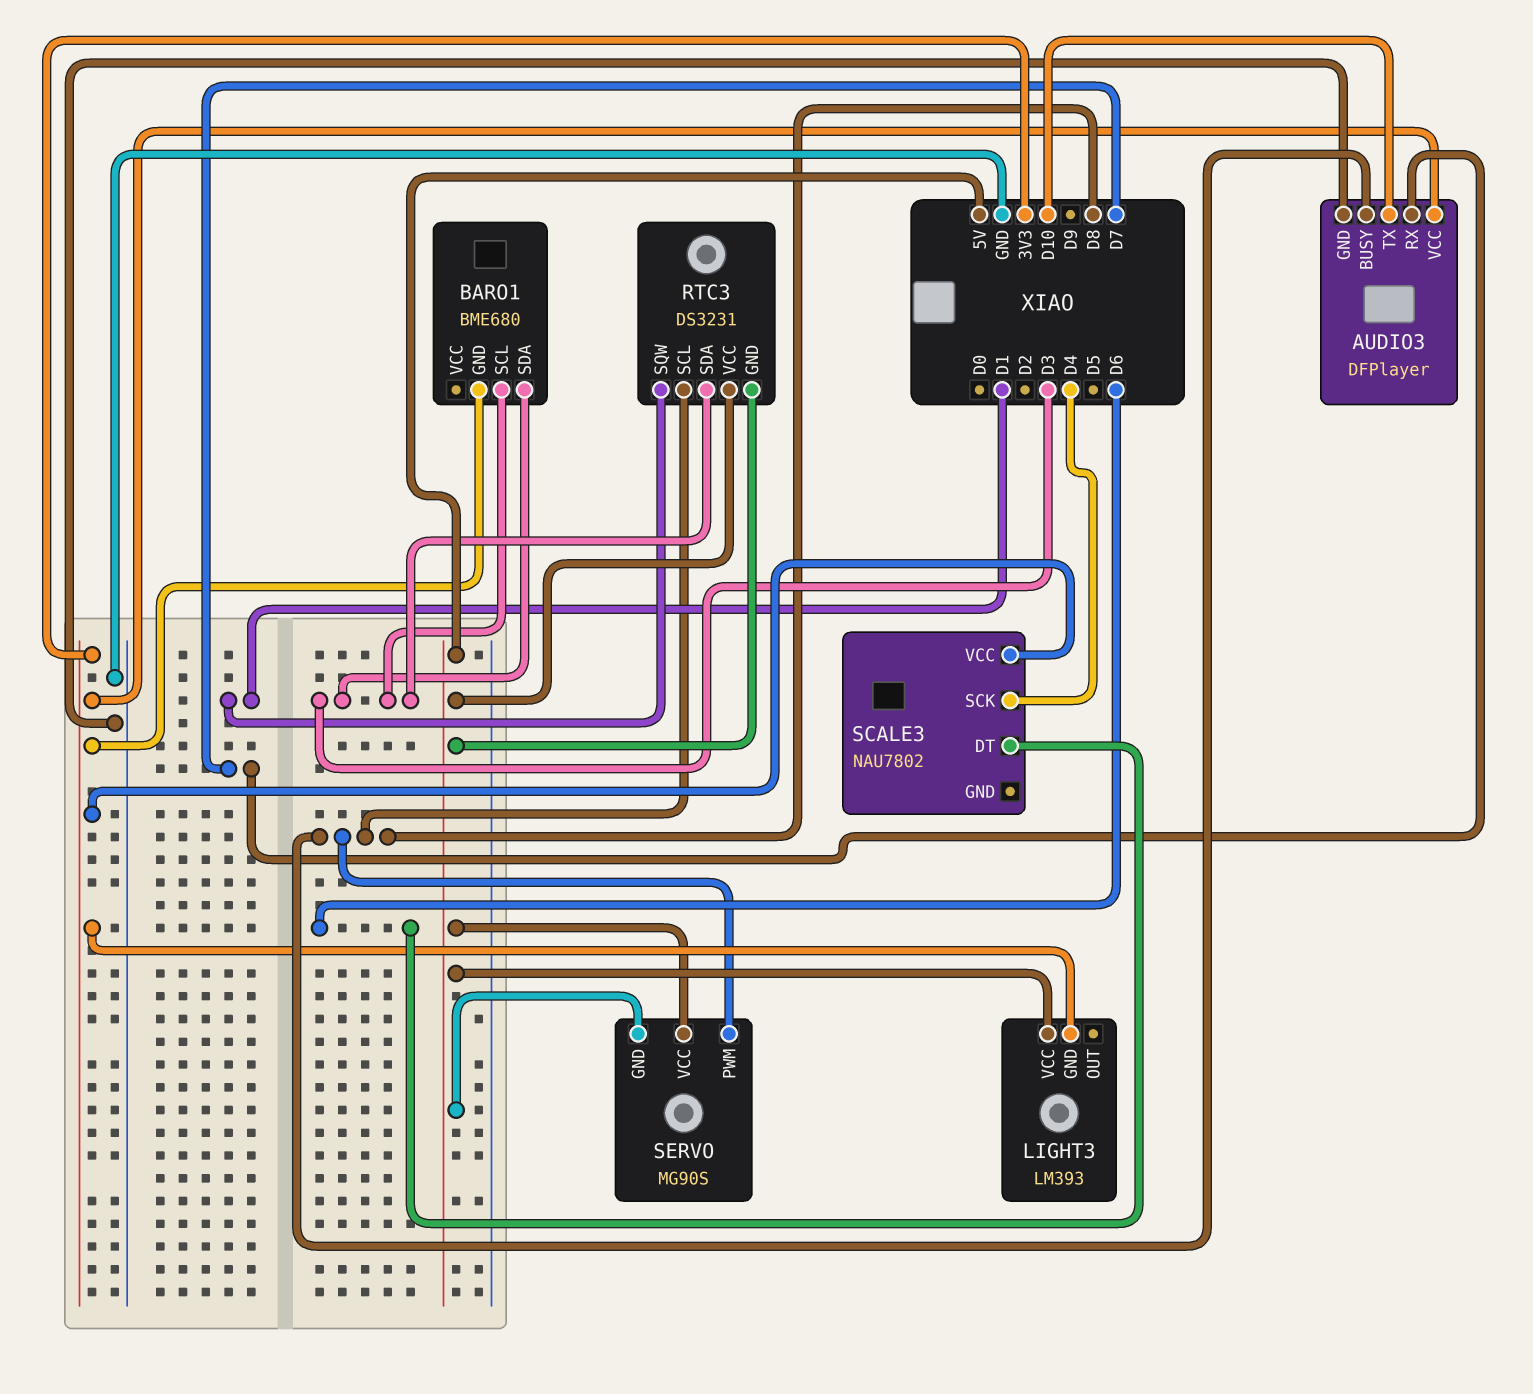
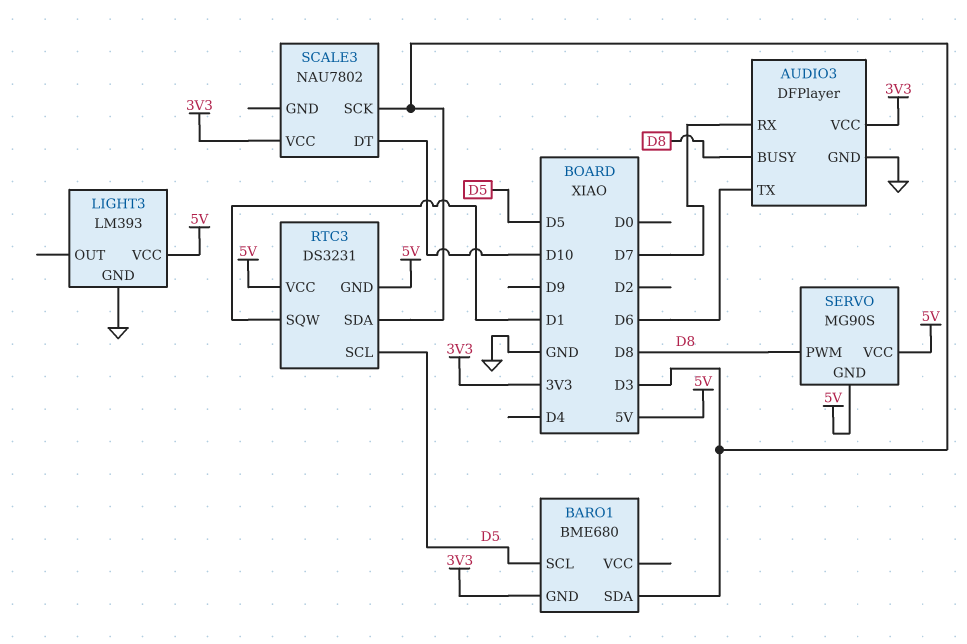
AUDIO3 pin TX: D10 -> D6
BARO1 pin SCL: D3 -> D5
LIGHT3 pin GND: 3V3 -> GND
RTC3 pin SCL: D8 -> D5
SCALE3 pin DT: D6 -> D10
SCALE3 pin SCK: D4 -> D3

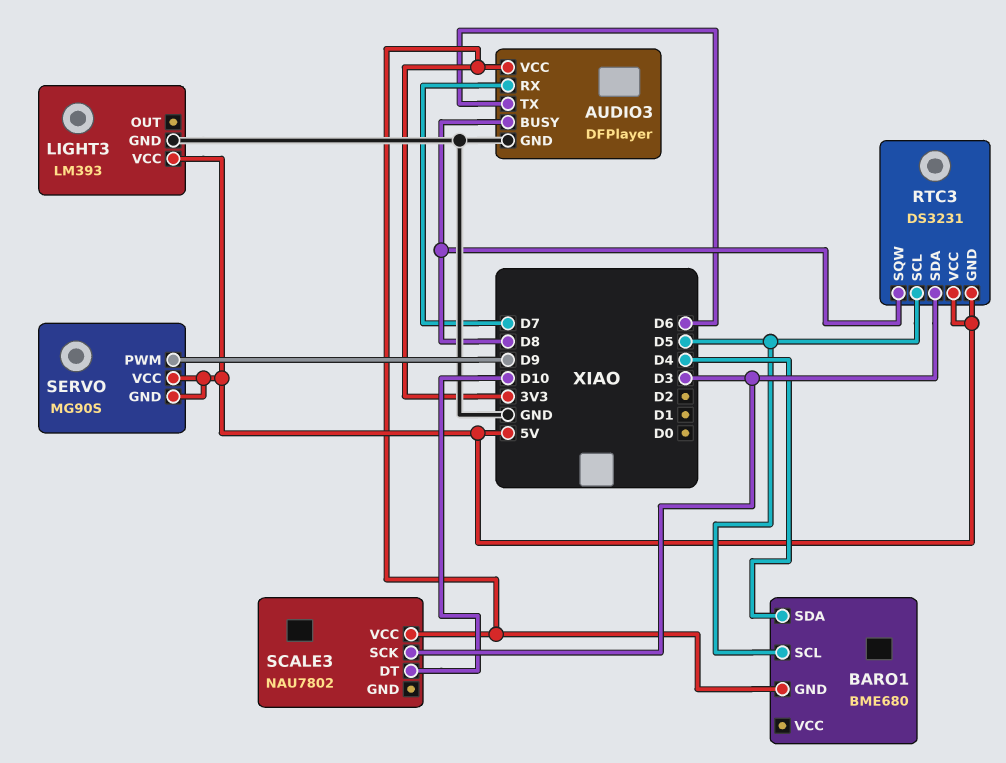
BARO1 pin SDA: D3 -> D4
RTC3 pin SQW: D1 -> D8
SERVO pin PWM: D8 -> D9

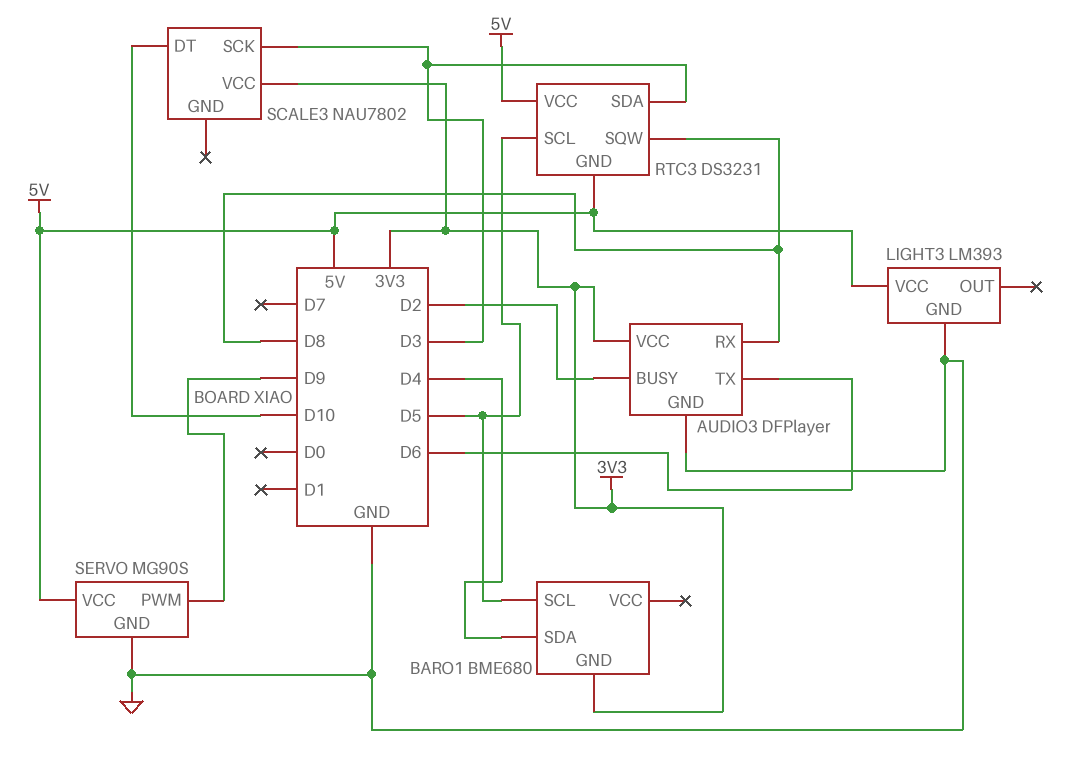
AUDIO3 pin BUSY: D8 -> D2
AUDIO3 pin RX: D7 -> D8
SERVO pin GND: 5V -> GND

